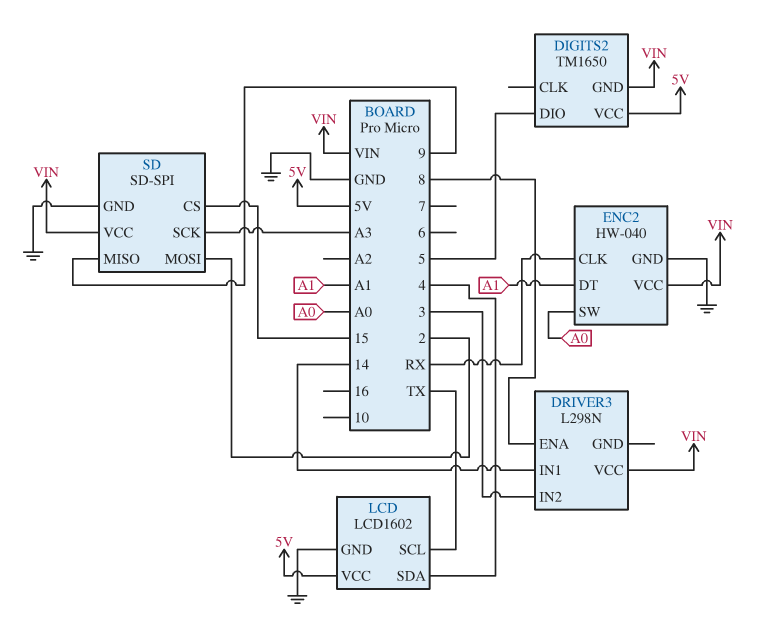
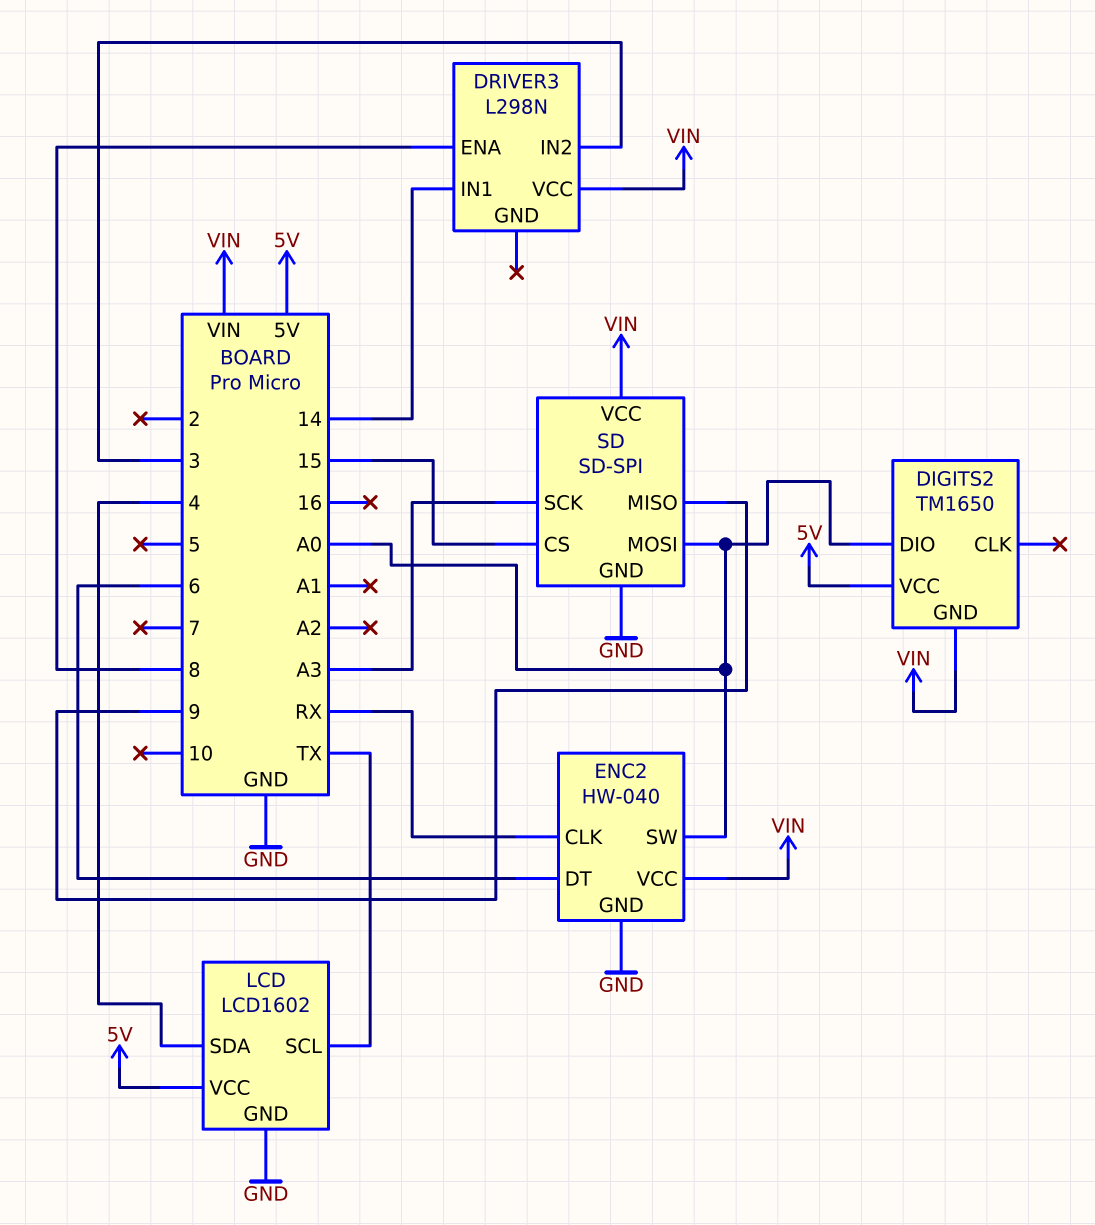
DIGITS2 pin DIO: 5 -> A0
ENC2 pin DT: A1 -> 6
SD pin MOSI: 2 -> A0

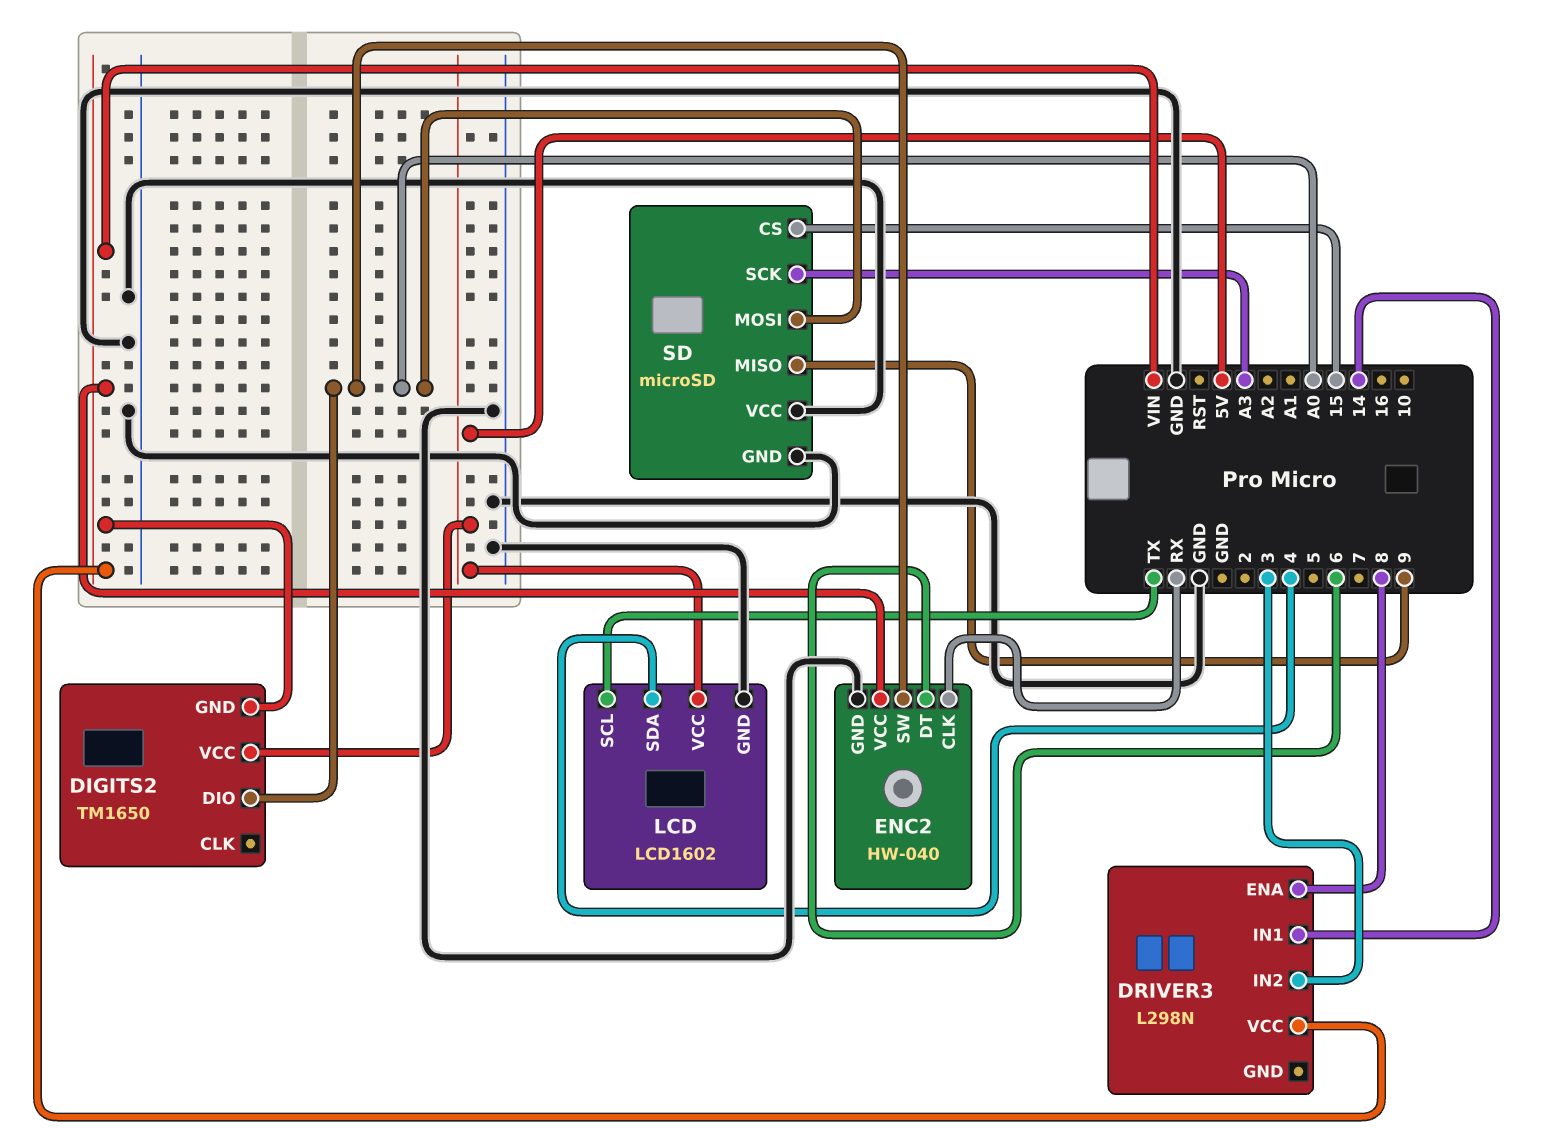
SD: SD-SPI -> microSD
SD pin VCC: VIN -> GND

